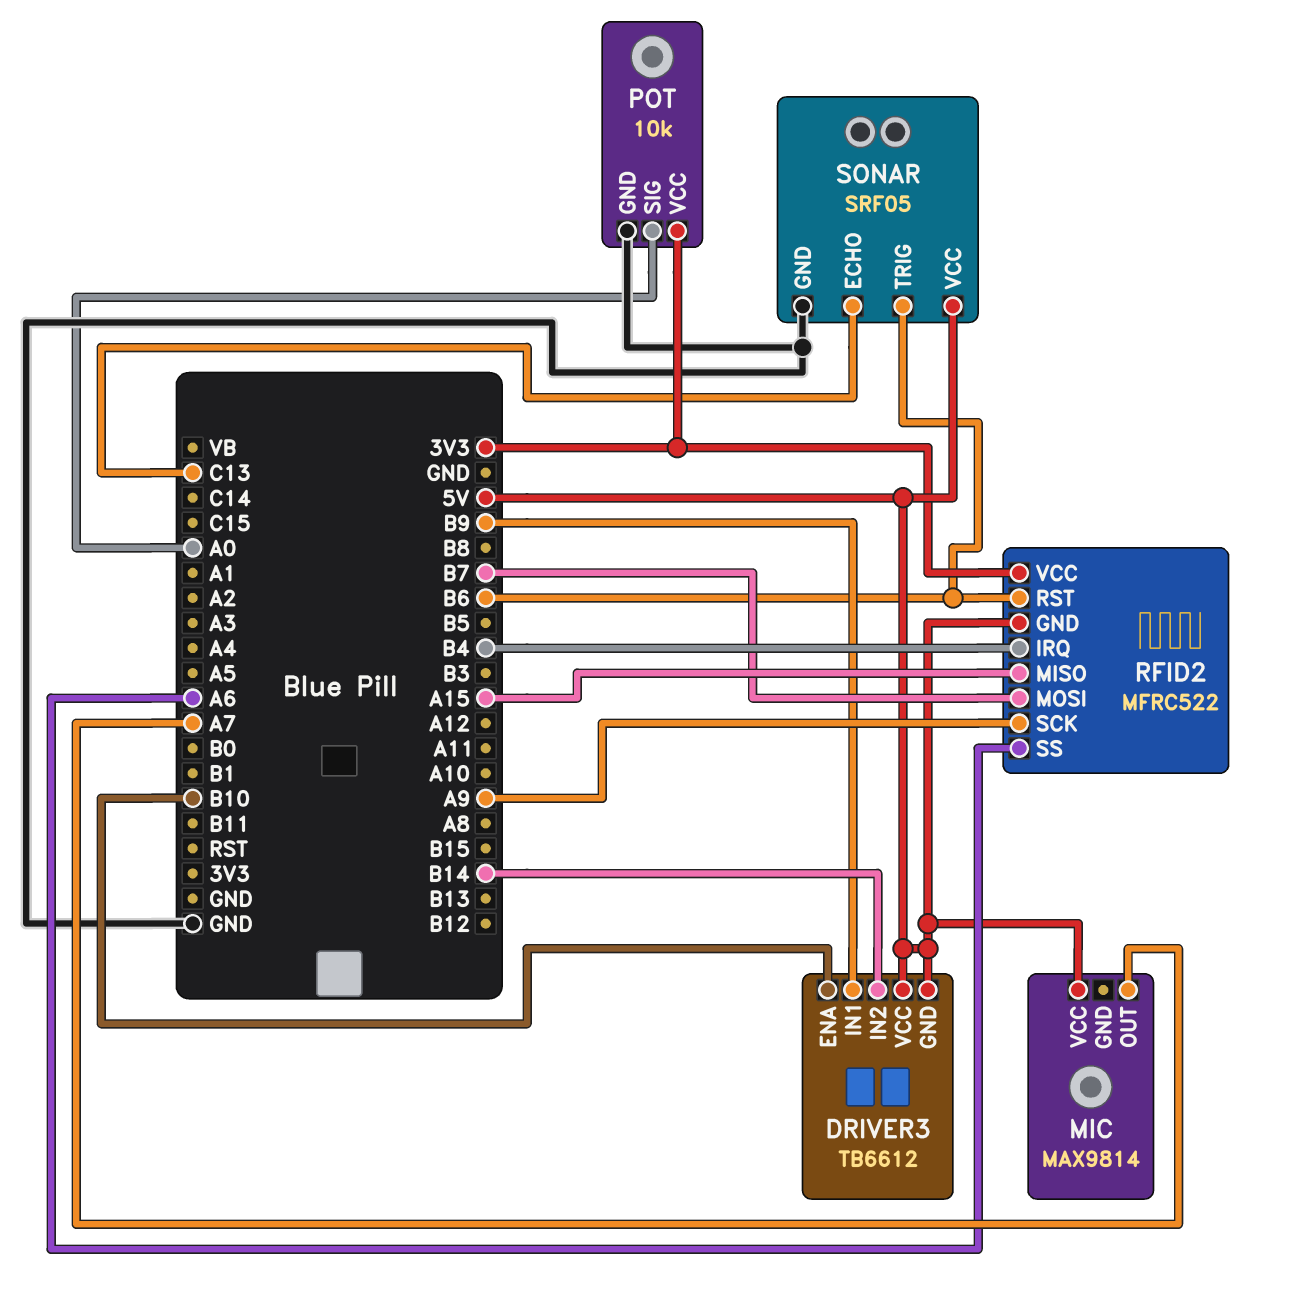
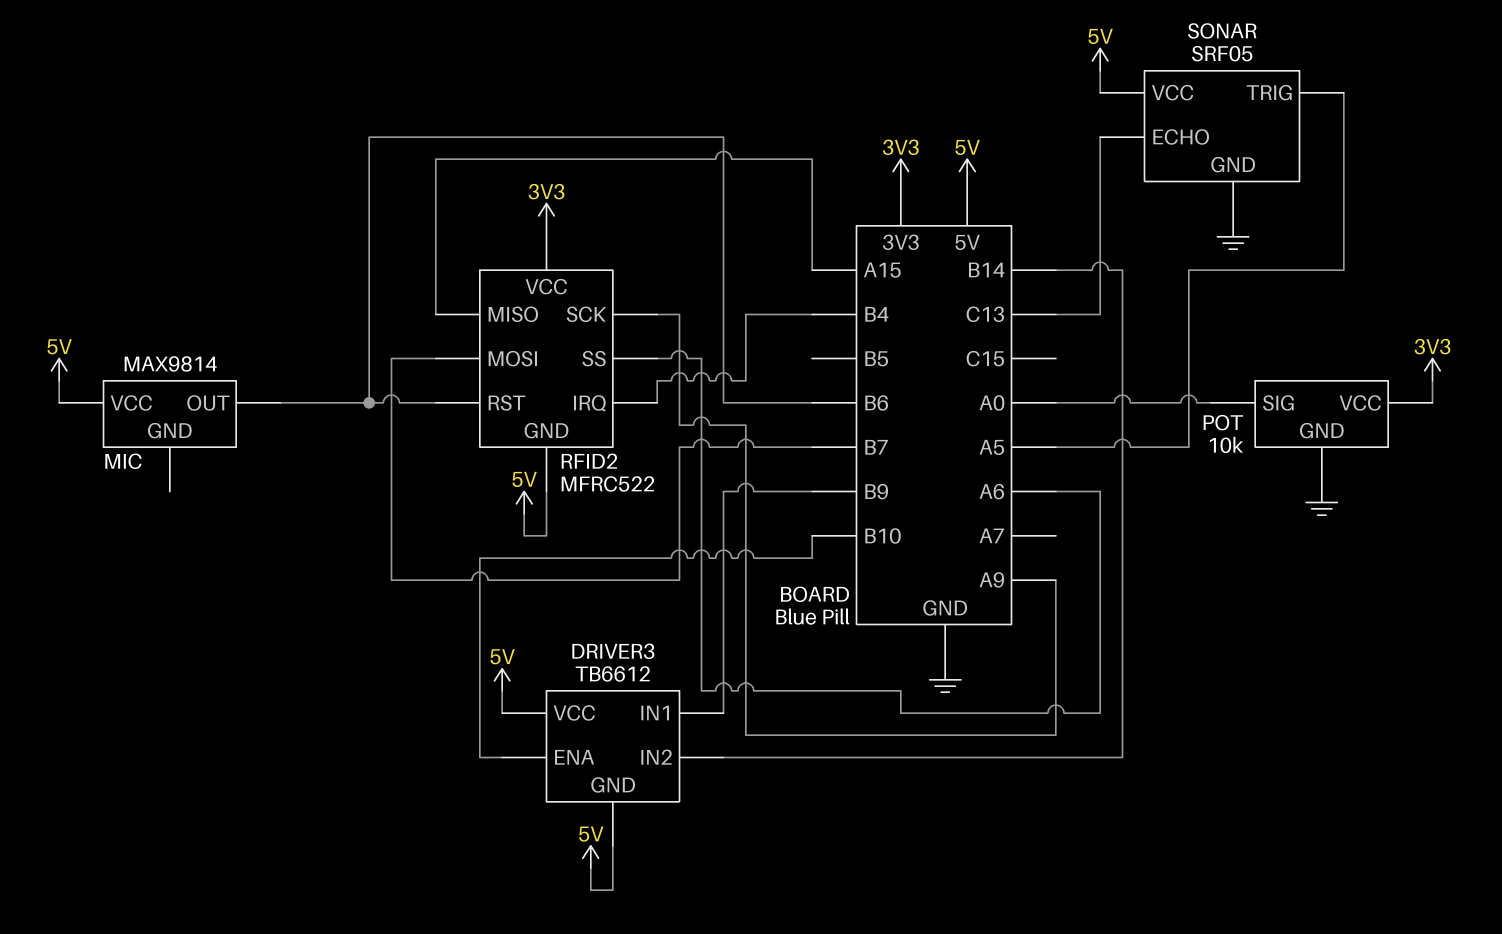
MIC pin OUT: A7 -> B6
SONAR pin TRIG: B6 -> A5

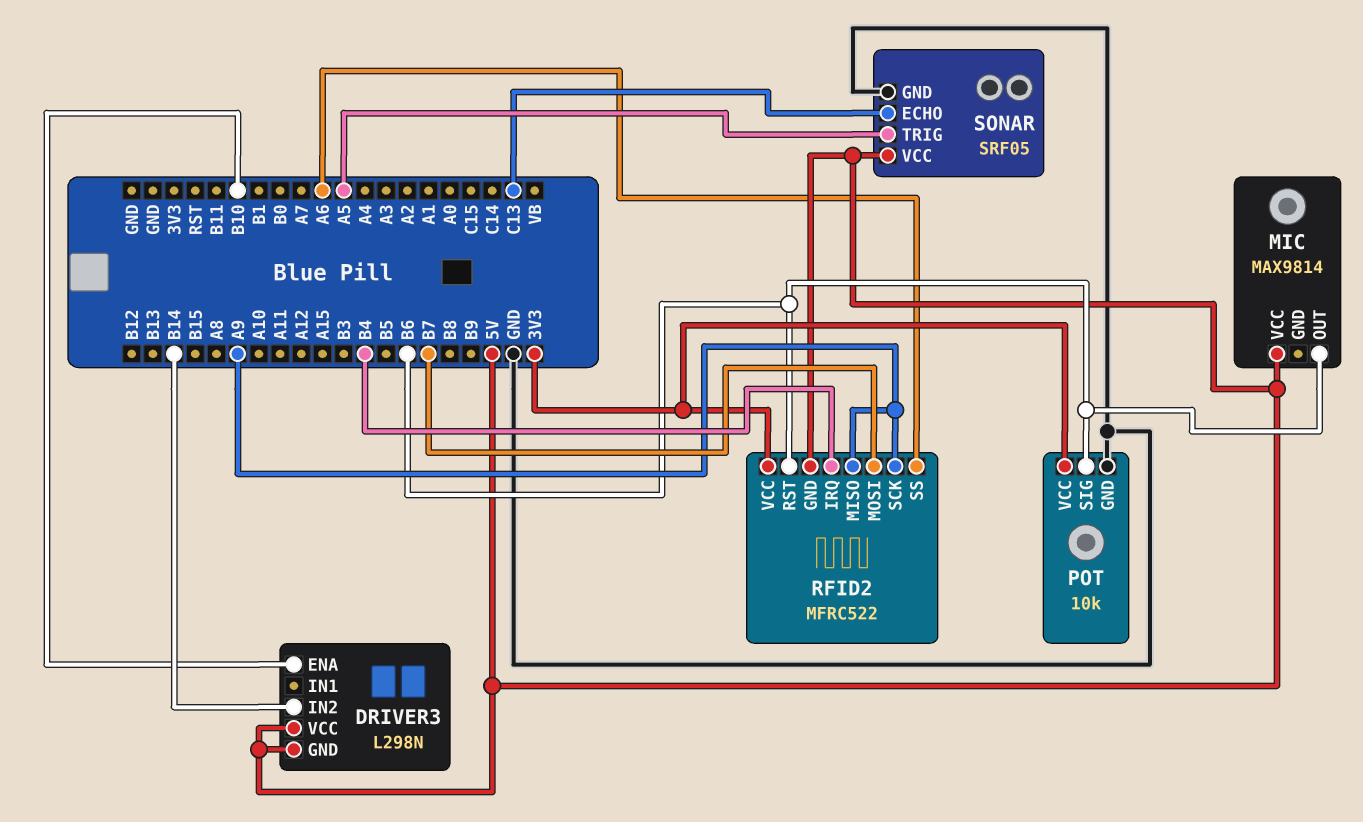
DRIVER3: TB6612 -> L298N
DRIVER3 pin IN1: B9 -> none
POT pin SIG: A0 -> B6
RFID2 pin MISO: A15 -> A9

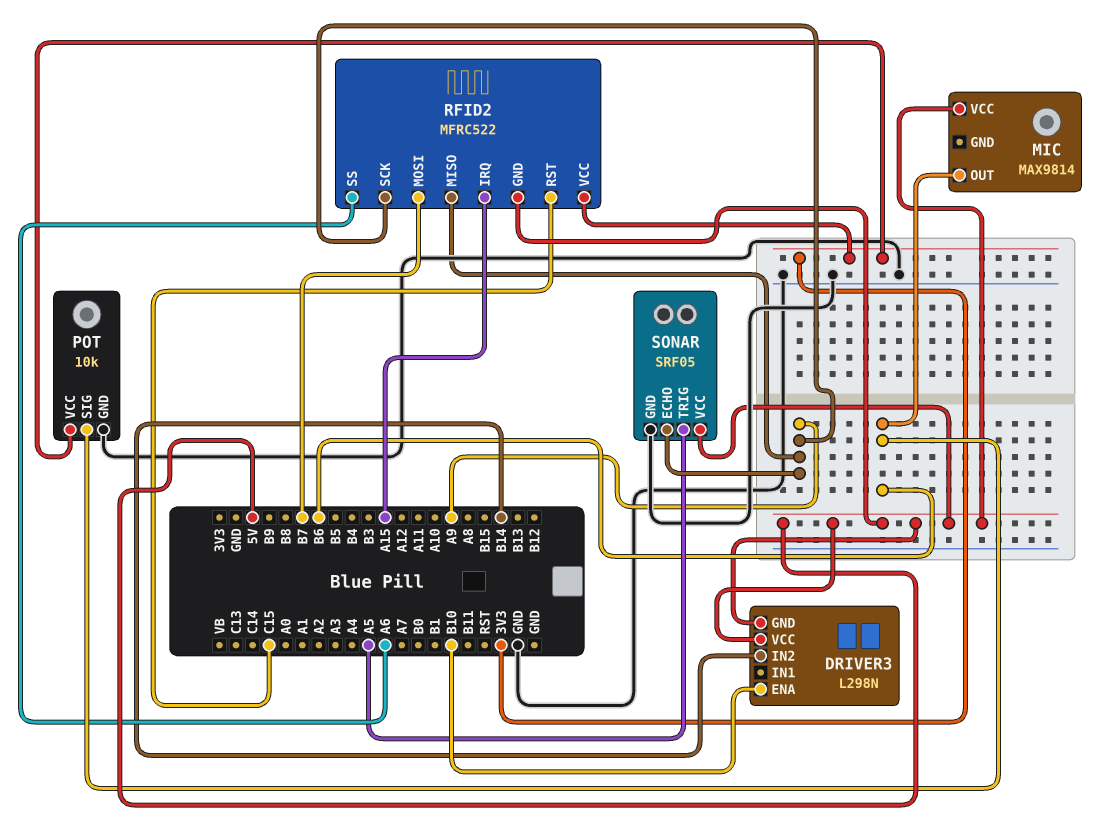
RFID2 pin IRQ: B4 -> A15
RFID2 pin RST: B6 -> C15
SONAR pin ECHO: C13 -> A9

